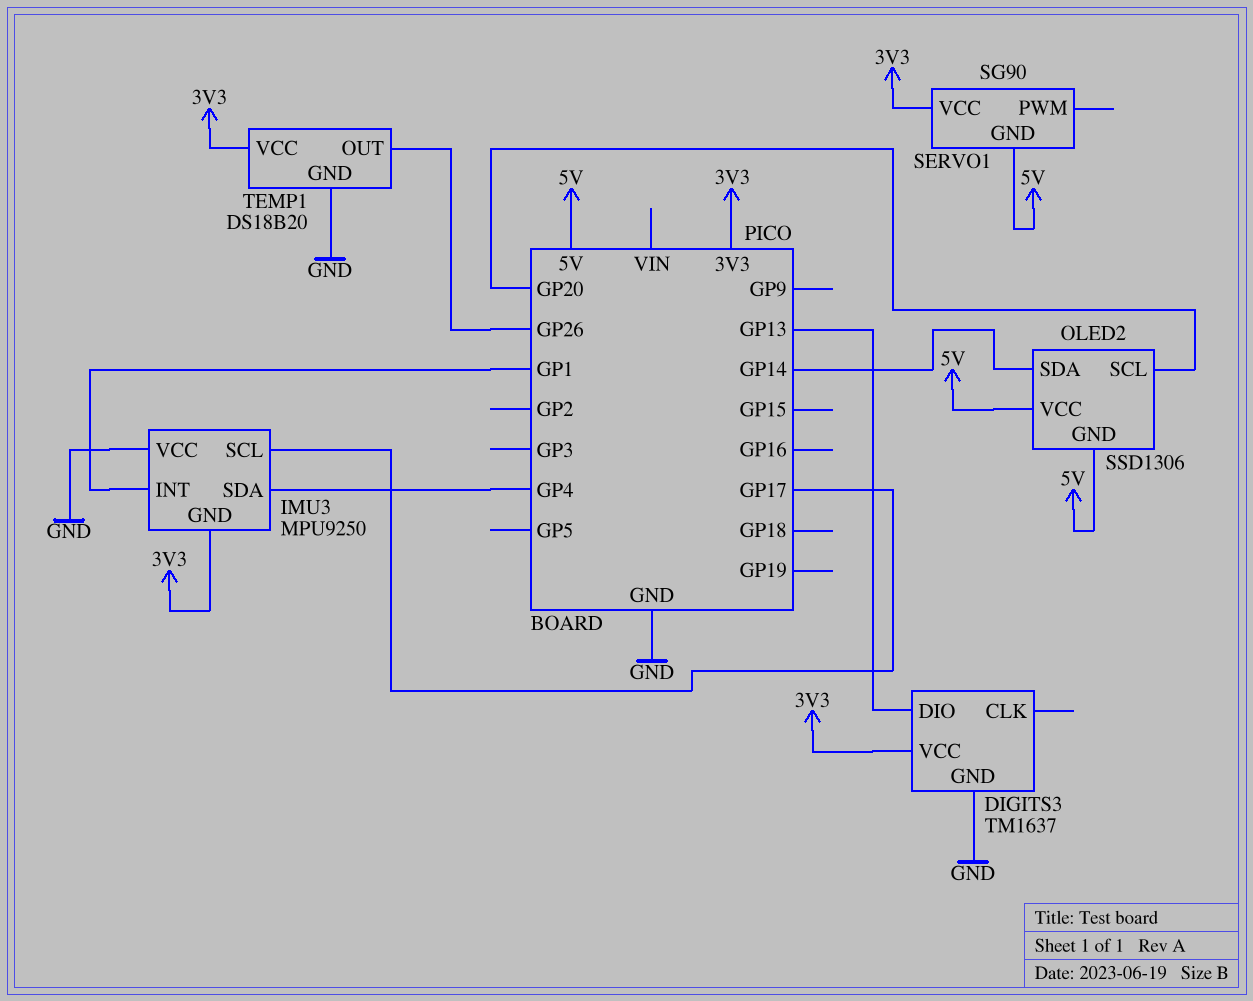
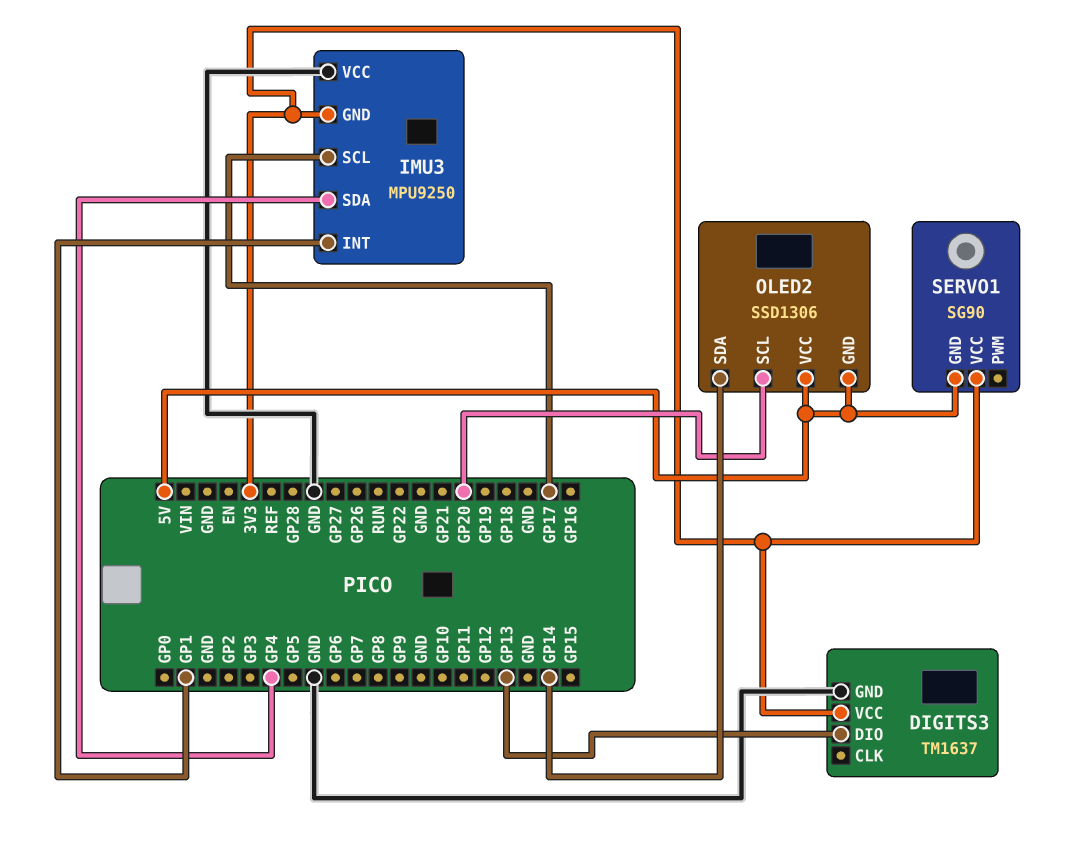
TEMP1: DS18B20 -> none
TEMP1 pin GND: GND -> none
TEMP1 pin OUT: GP26 -> none
TEMP1 pin VCC: 3V3 -> none

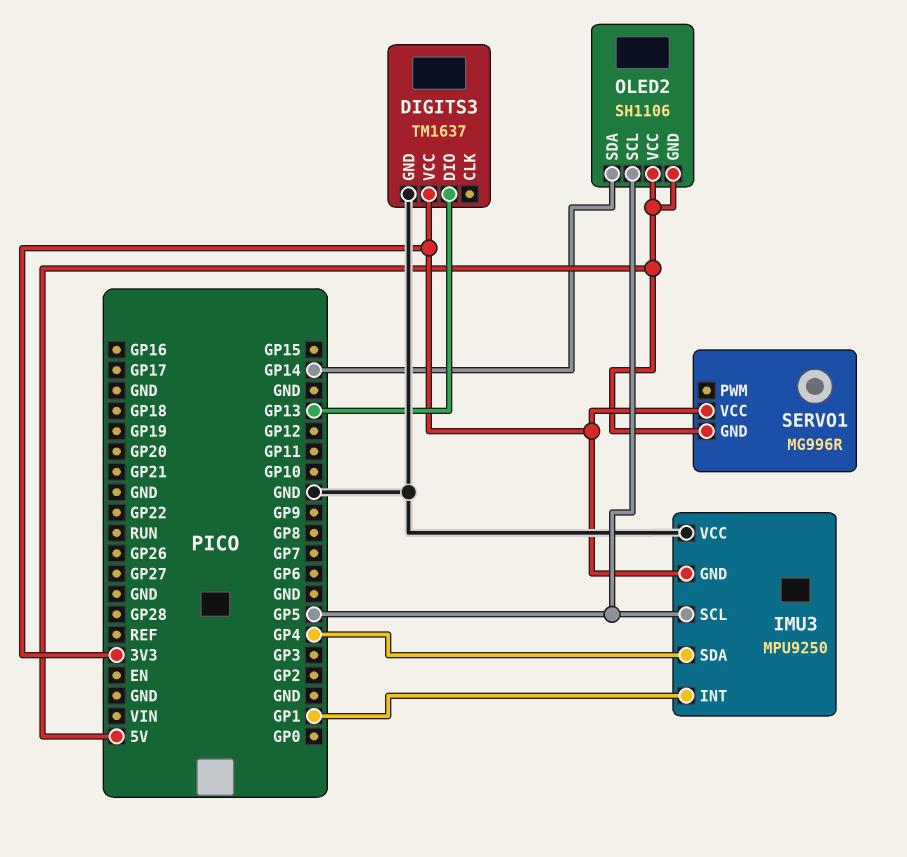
IMU3 pin SCL: GP17 -> GP5
OLED2: SSD1306 -> SH1106
OLED2 pin SCL: GP20 -> GP5
SERVO1: SG90 -> MG996R

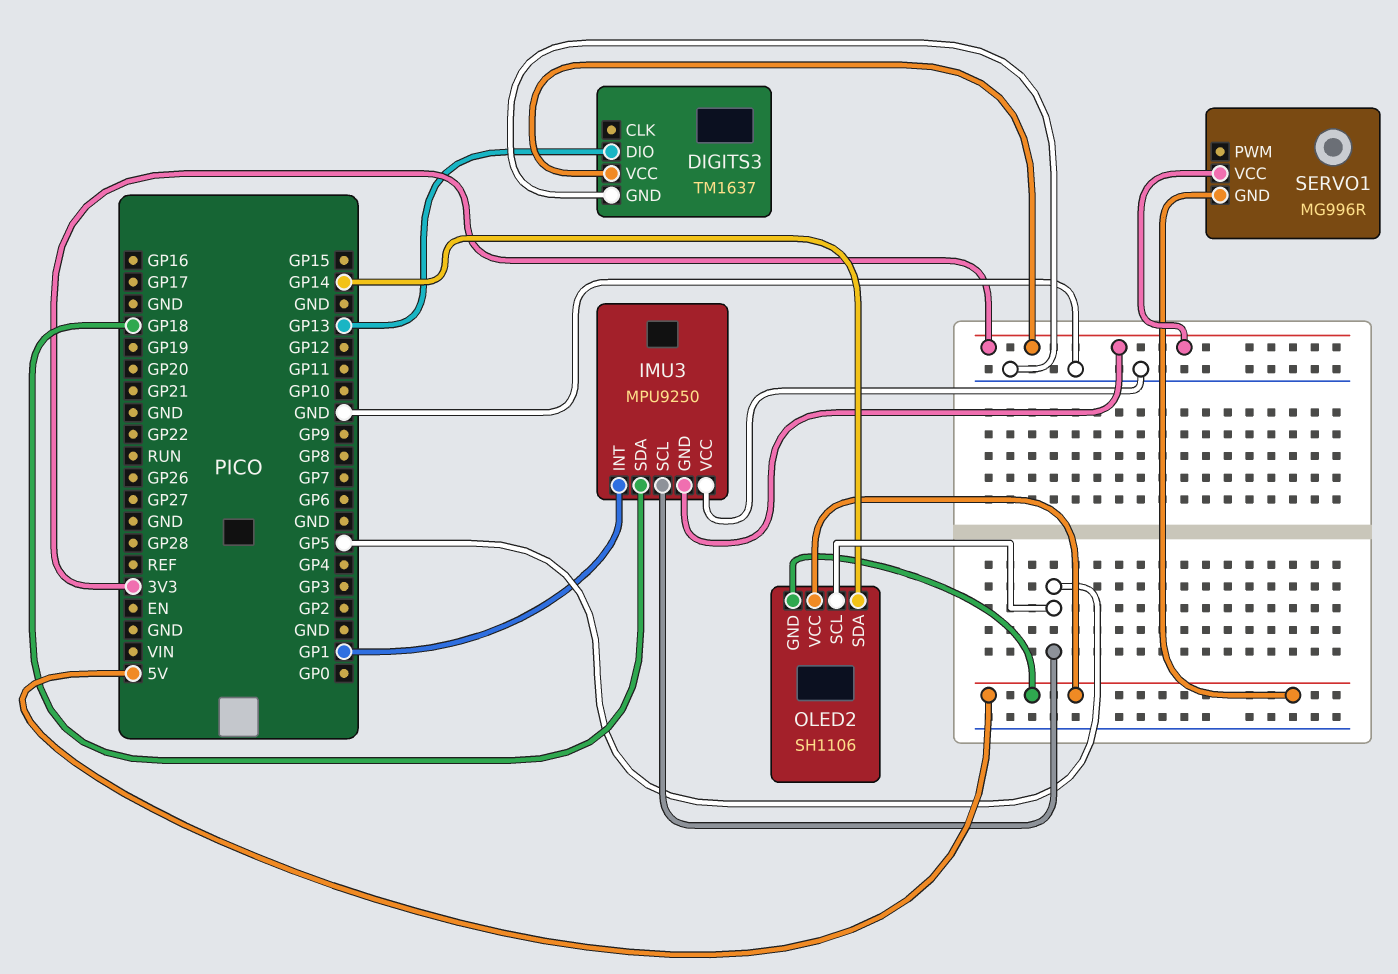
IMU3 pin SDA: GP4 -> GP18

